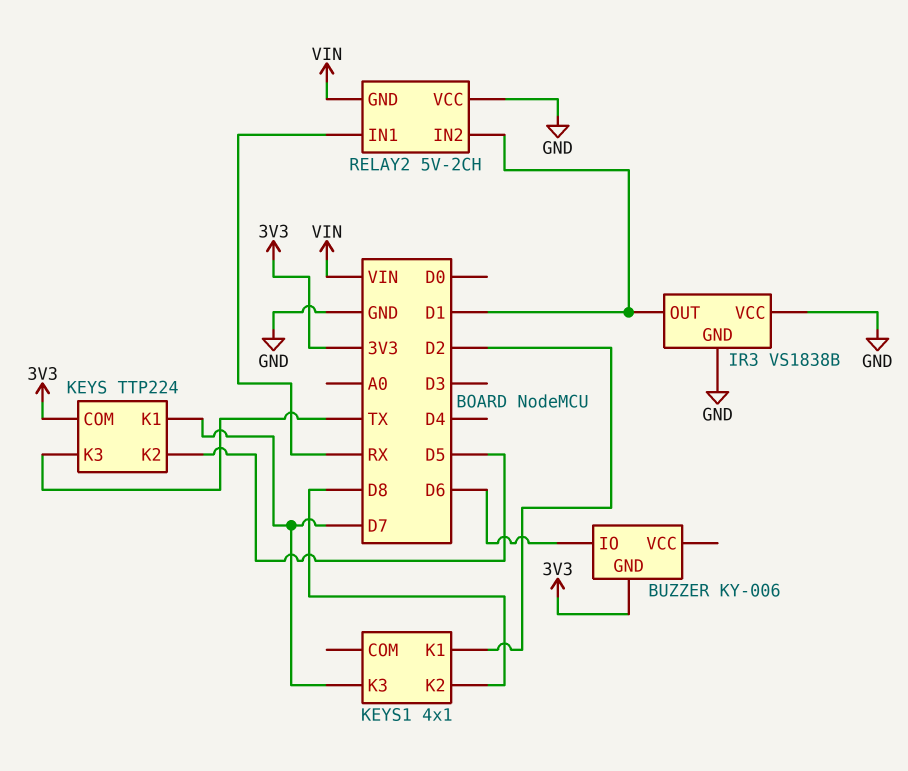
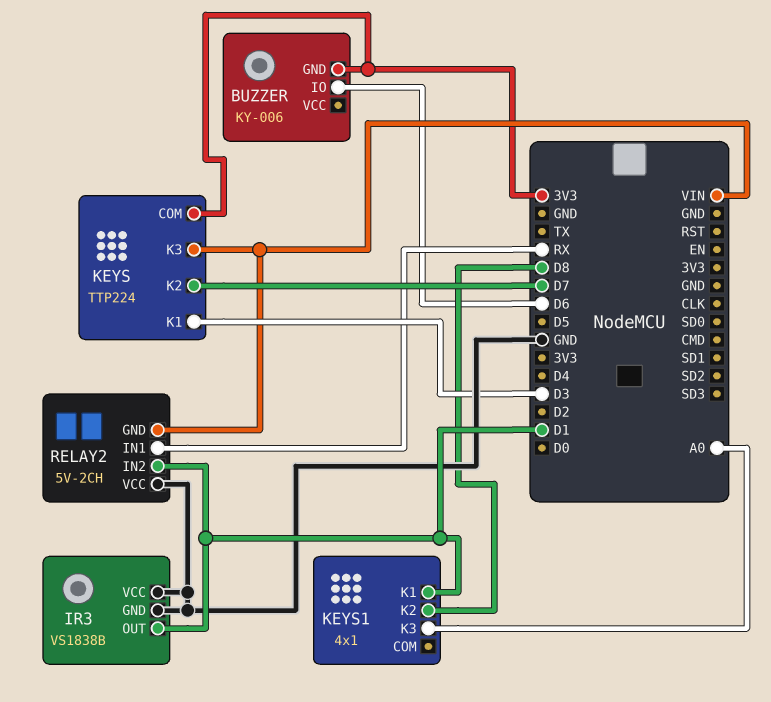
KEYS pin K1: D7 -> D3
KEYS pin K2: D5 -> D7
KEYS pin K3: TX -> VIN
KEYS1 pin K1: D2 -> D1
KEYS1 pin K3: D7 -> A0

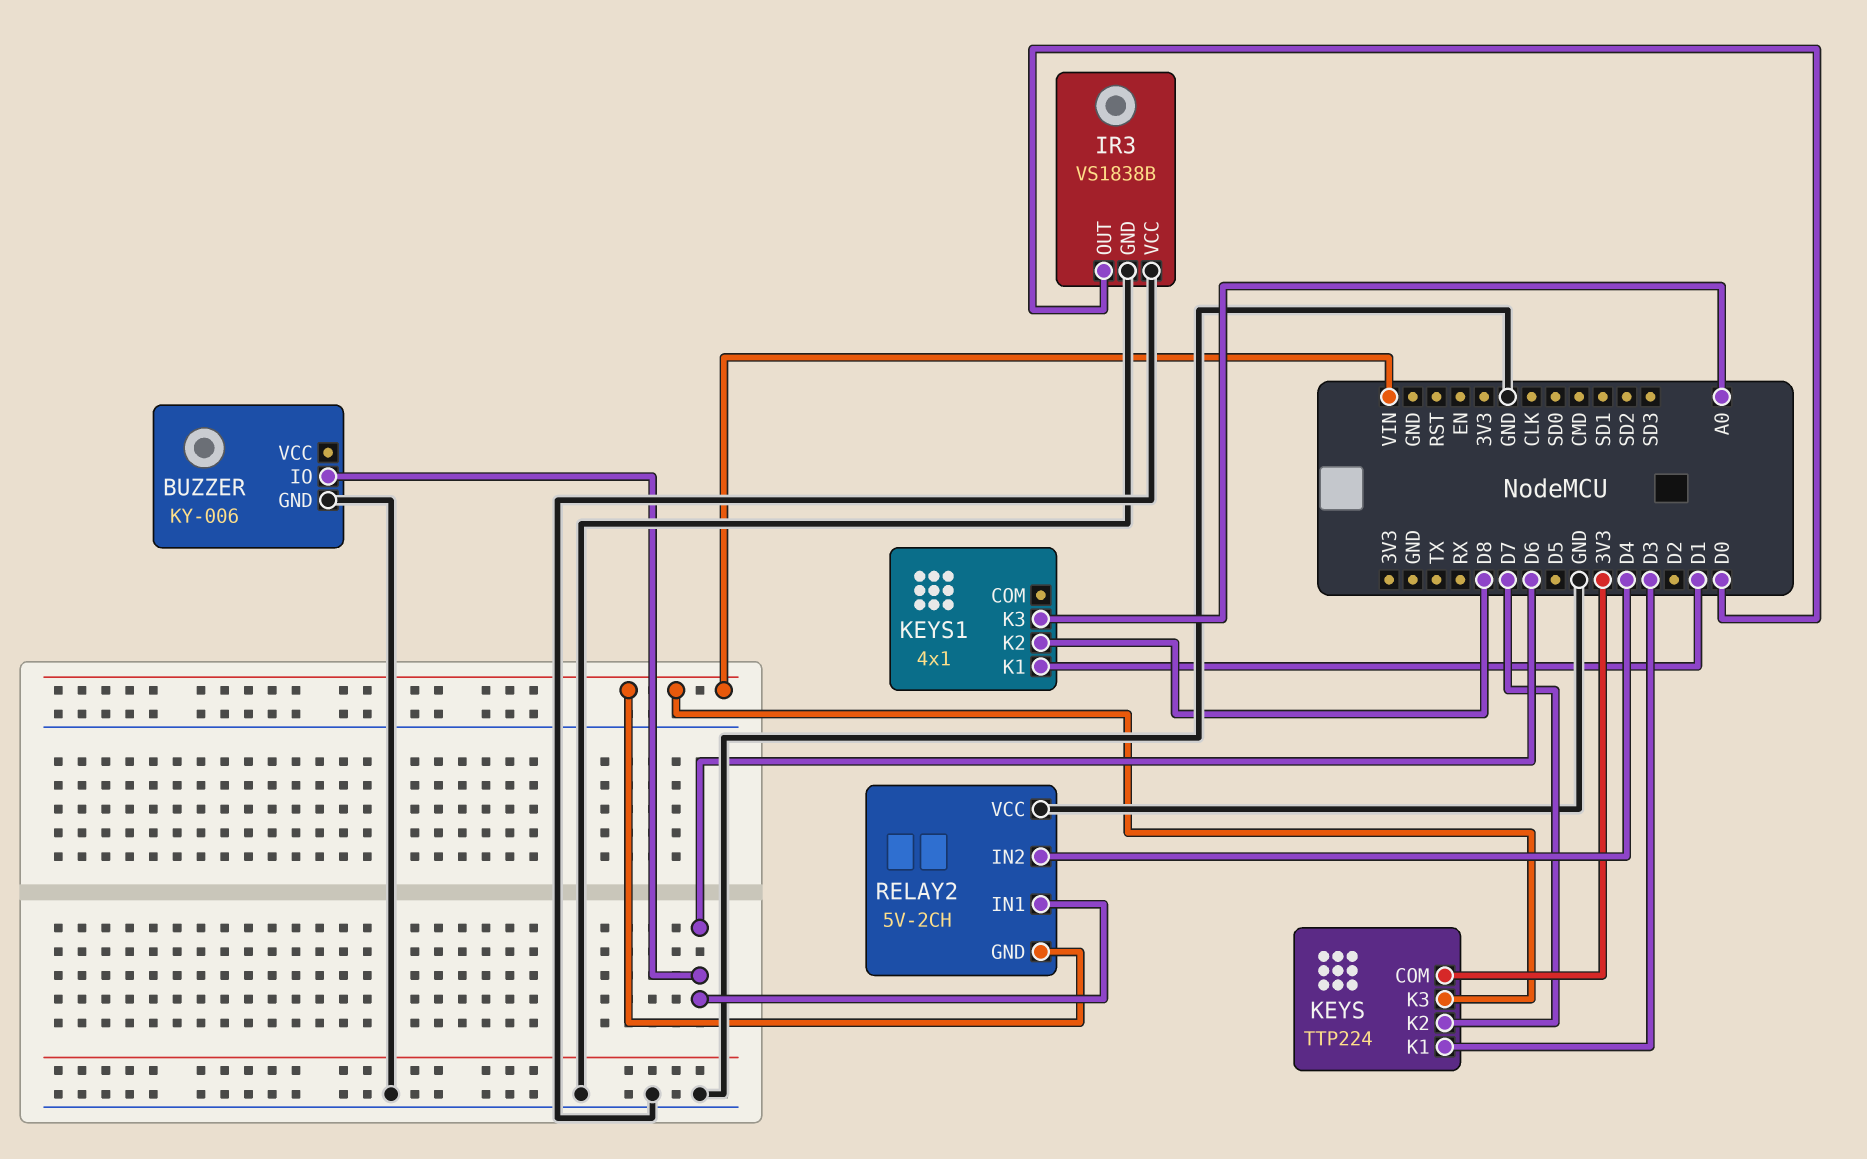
BUZZER pin GND: 3V3 -> GND
IR3 pin OUT: D1 -> D0
RELAY2 pin IN1: RX -> D6
RELAY2 pin IN2: D1 -> D4

